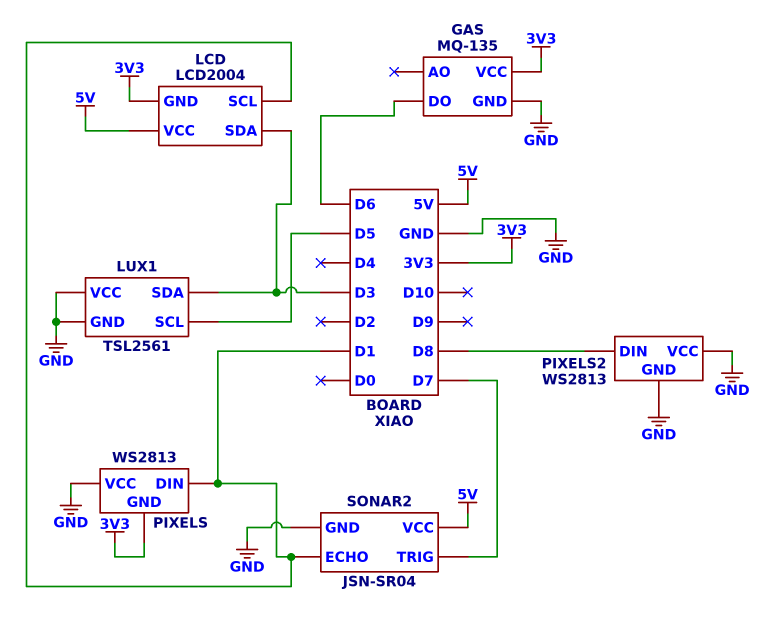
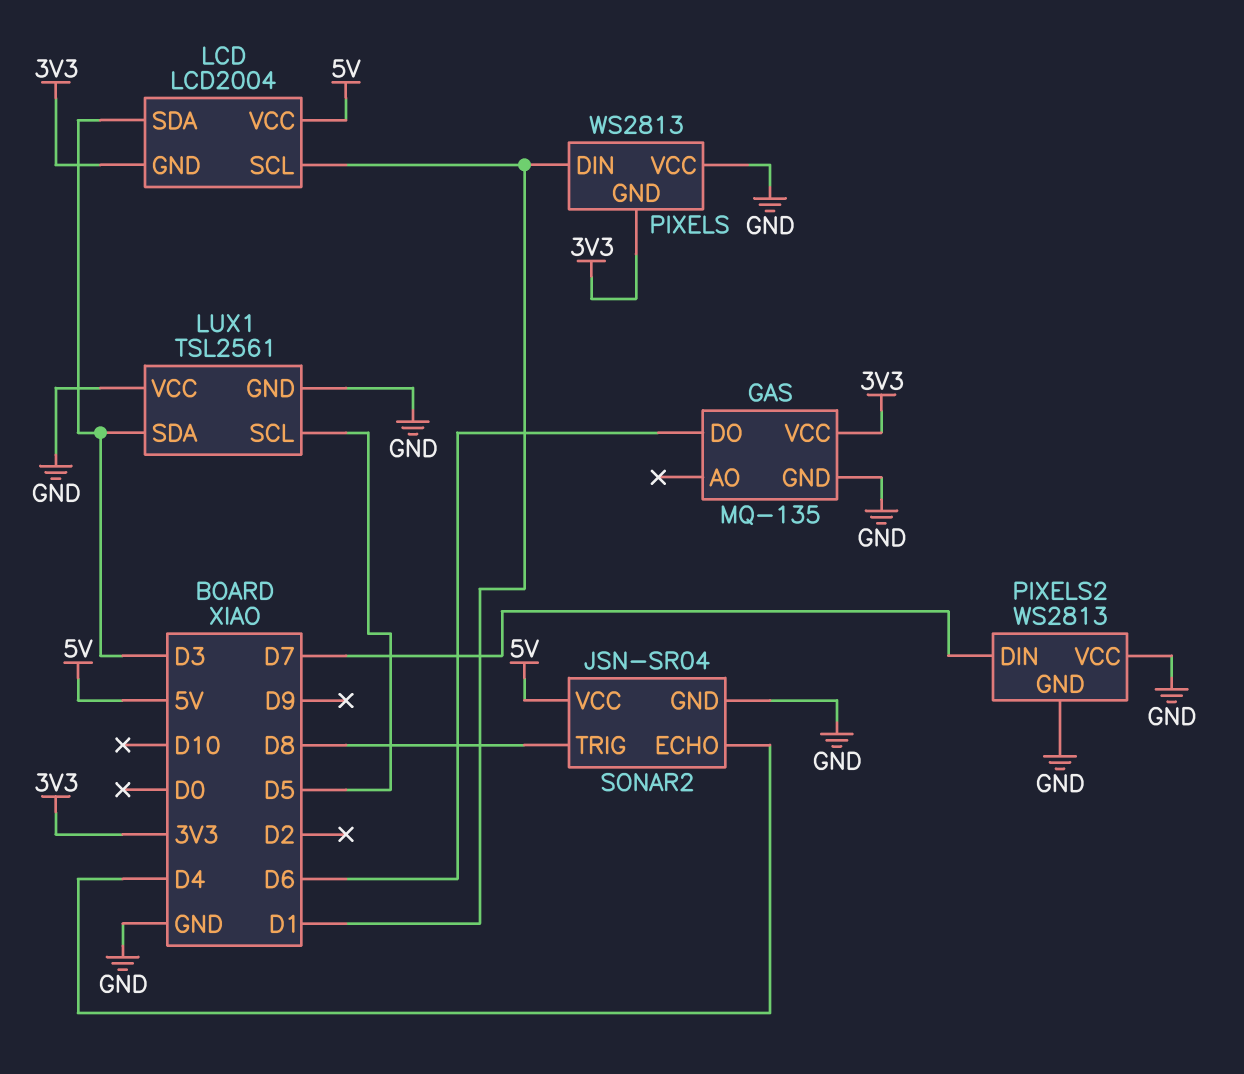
PIXELS2 pin DIN: D8 -> D7
SONAR2 pin ECHO: D1 -> D4
SONAR2 pin TRIG: D7 -> D8

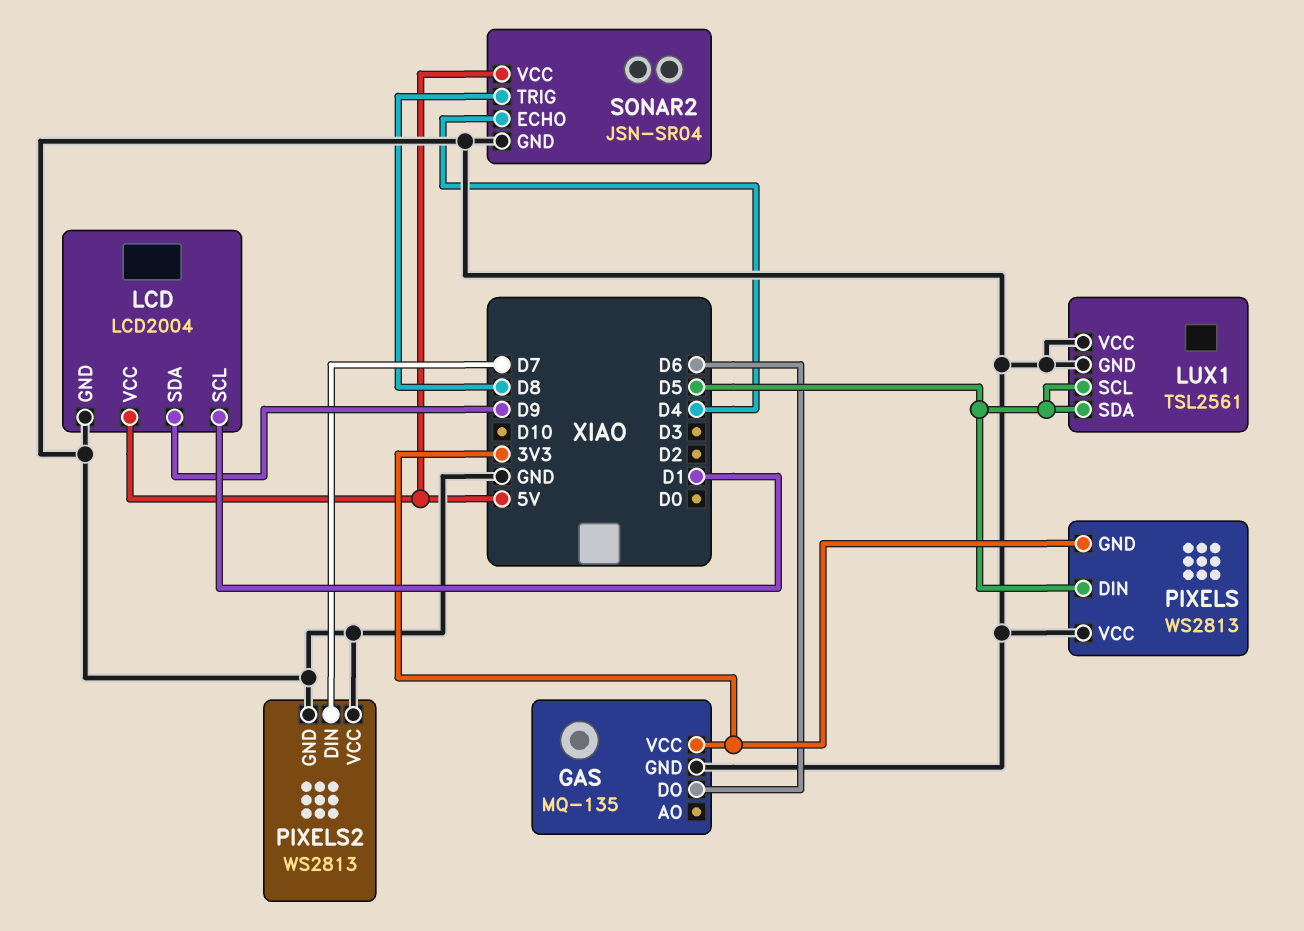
LCD pin GND: 3V3 -> GND
LCD pin SDA: D3 -> D9
LUX1 pin SDA: D3 -> D5
PIXELS pin DIN: D1 -> D5

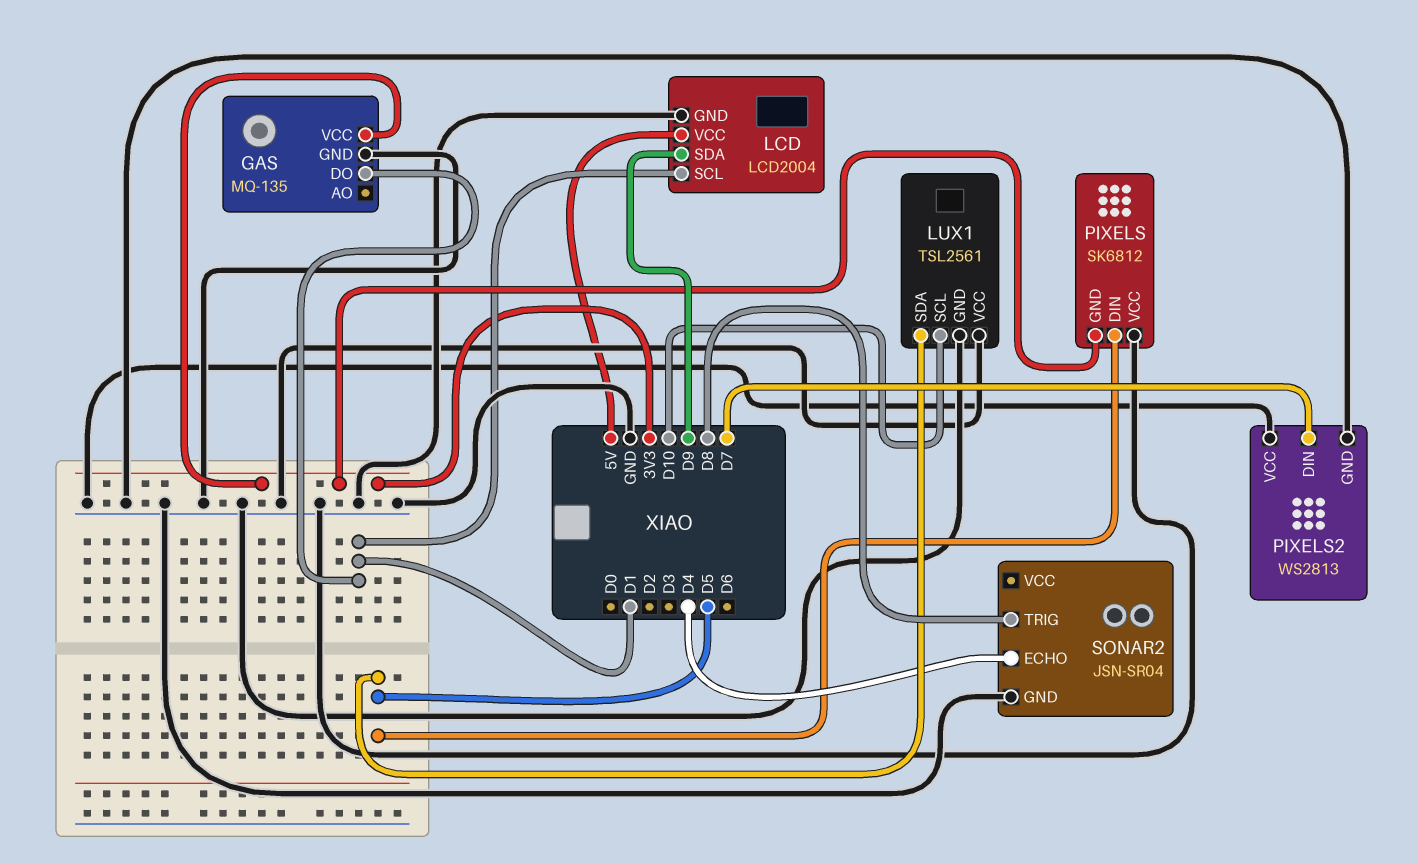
GAS pin DO: D6 -> D1
LUX1 pin SCL: D5 -> D10
PIXELS: WS2813 -> SK6812
SONAR2 pin VCC: 5V -> none

